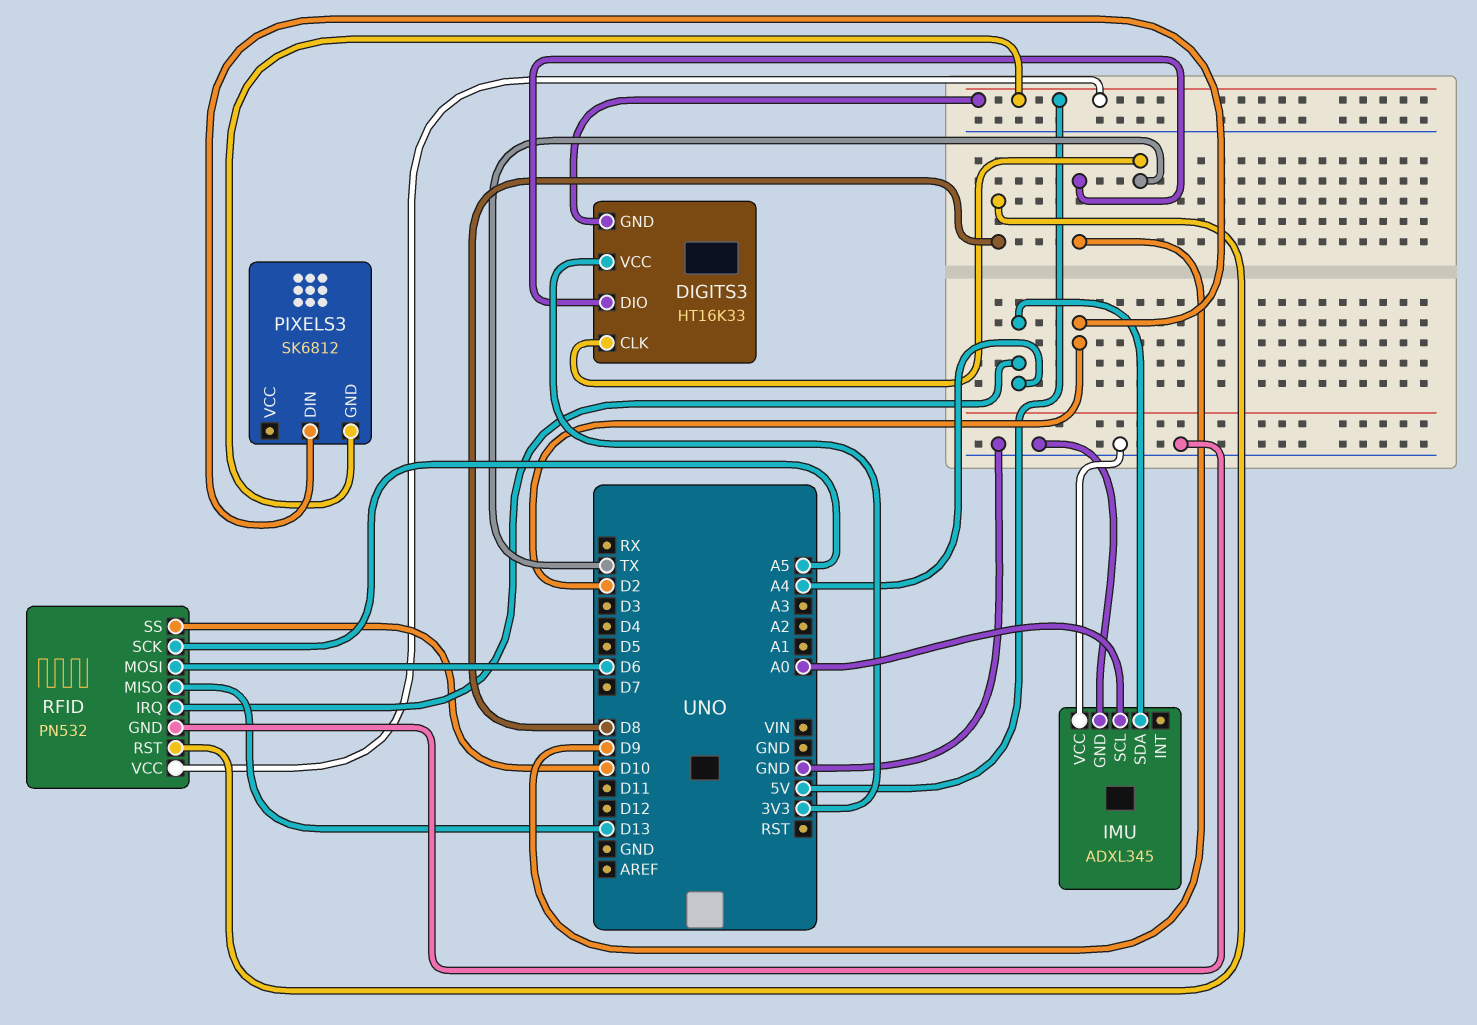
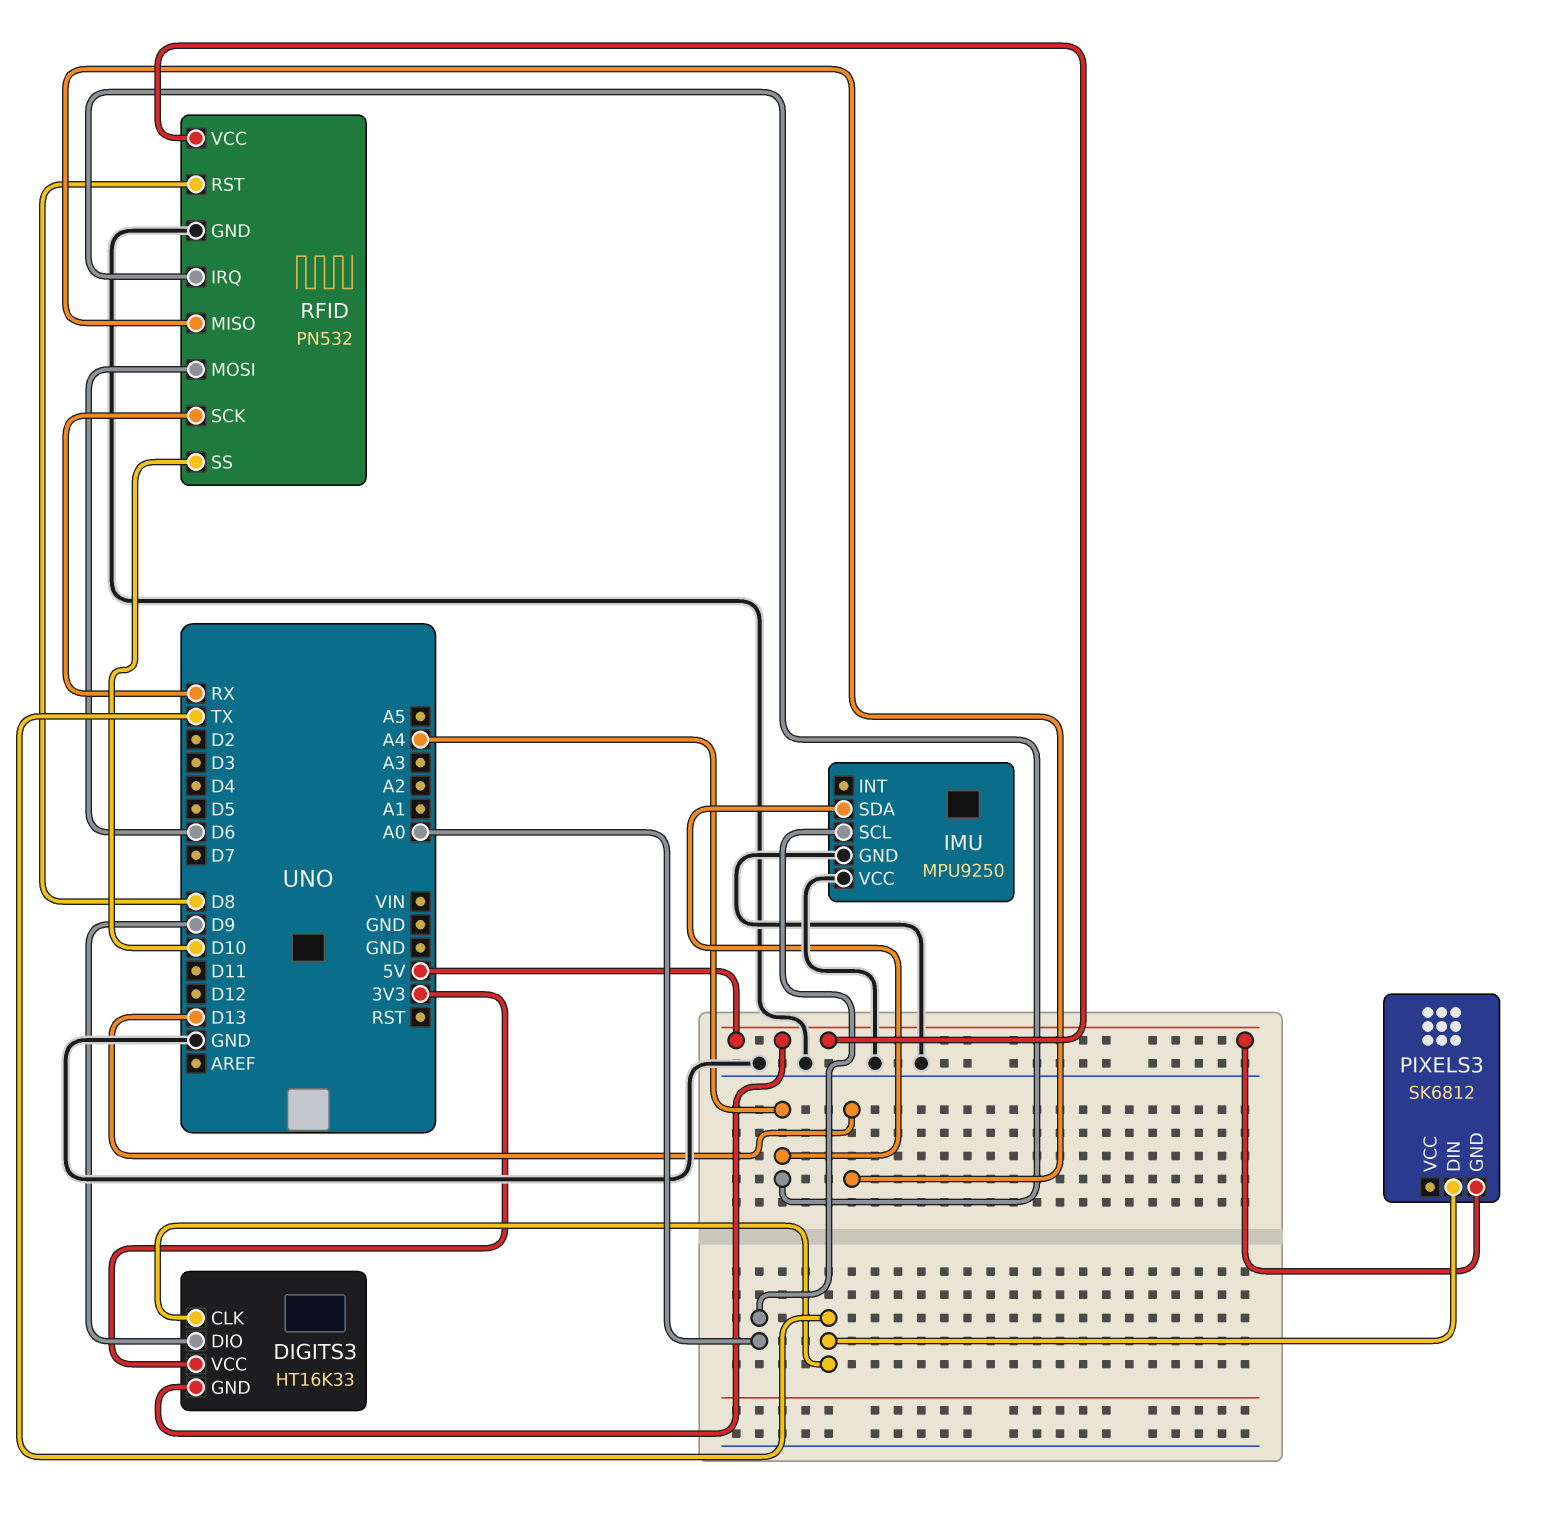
IMU: ADXL345 -> MPU9250
PIXELS3 pin DIN: D2 -> TX
RFID pin SCK: A5 -> RX

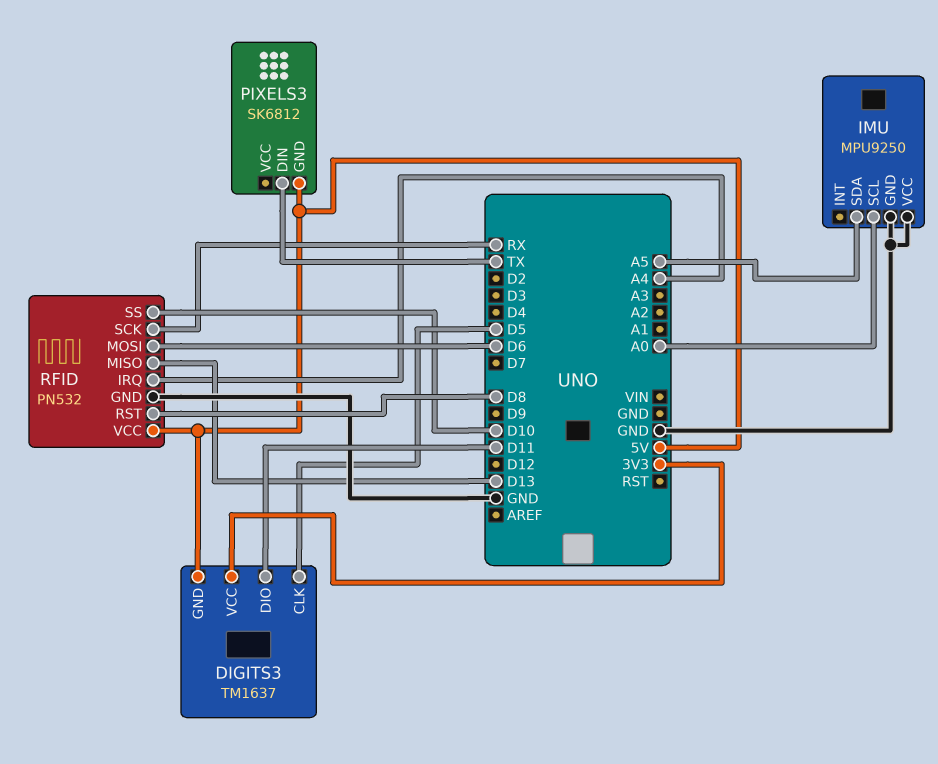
DIGITS3: HT16K33 -> TM1637
DIGITS3 pin CLK: TX -> D5
DIGITS3 pin DIO: D9 -> D11
IMU pin SDA: A4 -> A5

